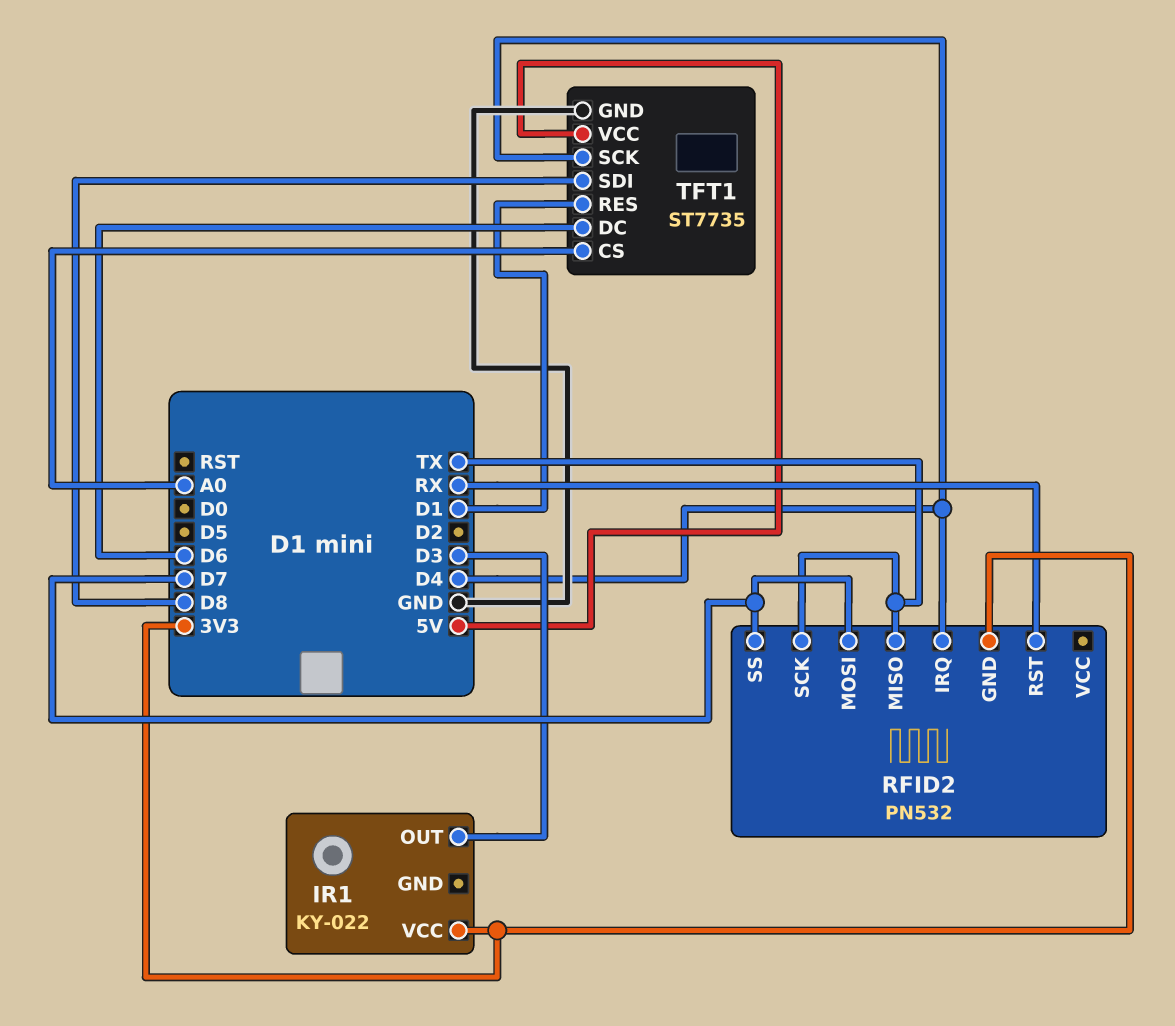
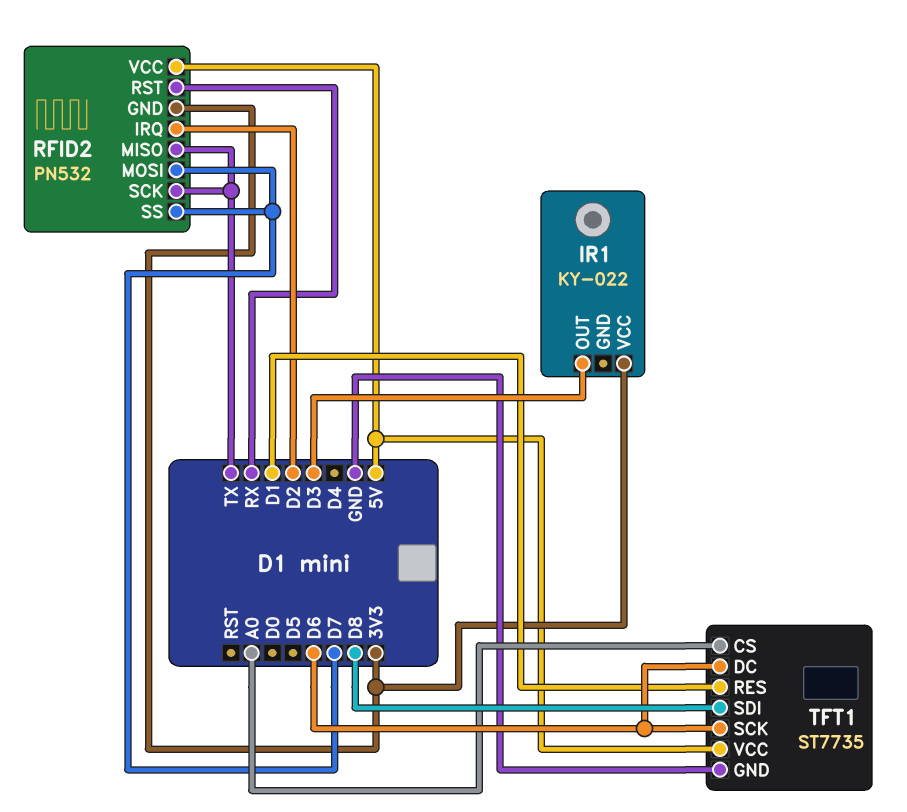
RFID2 pin IRQ: D4 -> D2
RFID2 pin VCC: none -> 5V
TFT1 pin SCK: D4 -> D6

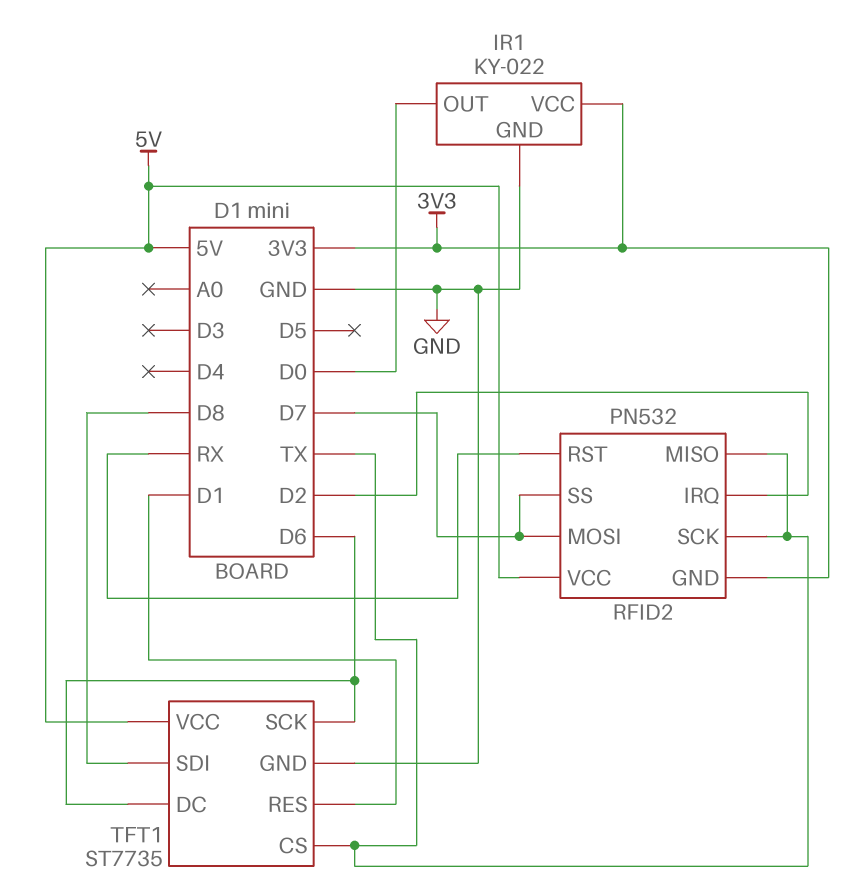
IR1 pin GND: none -> GND
IR1 pin OUT: D3 -> D0
TFT1 pin CS: A0 -> TX

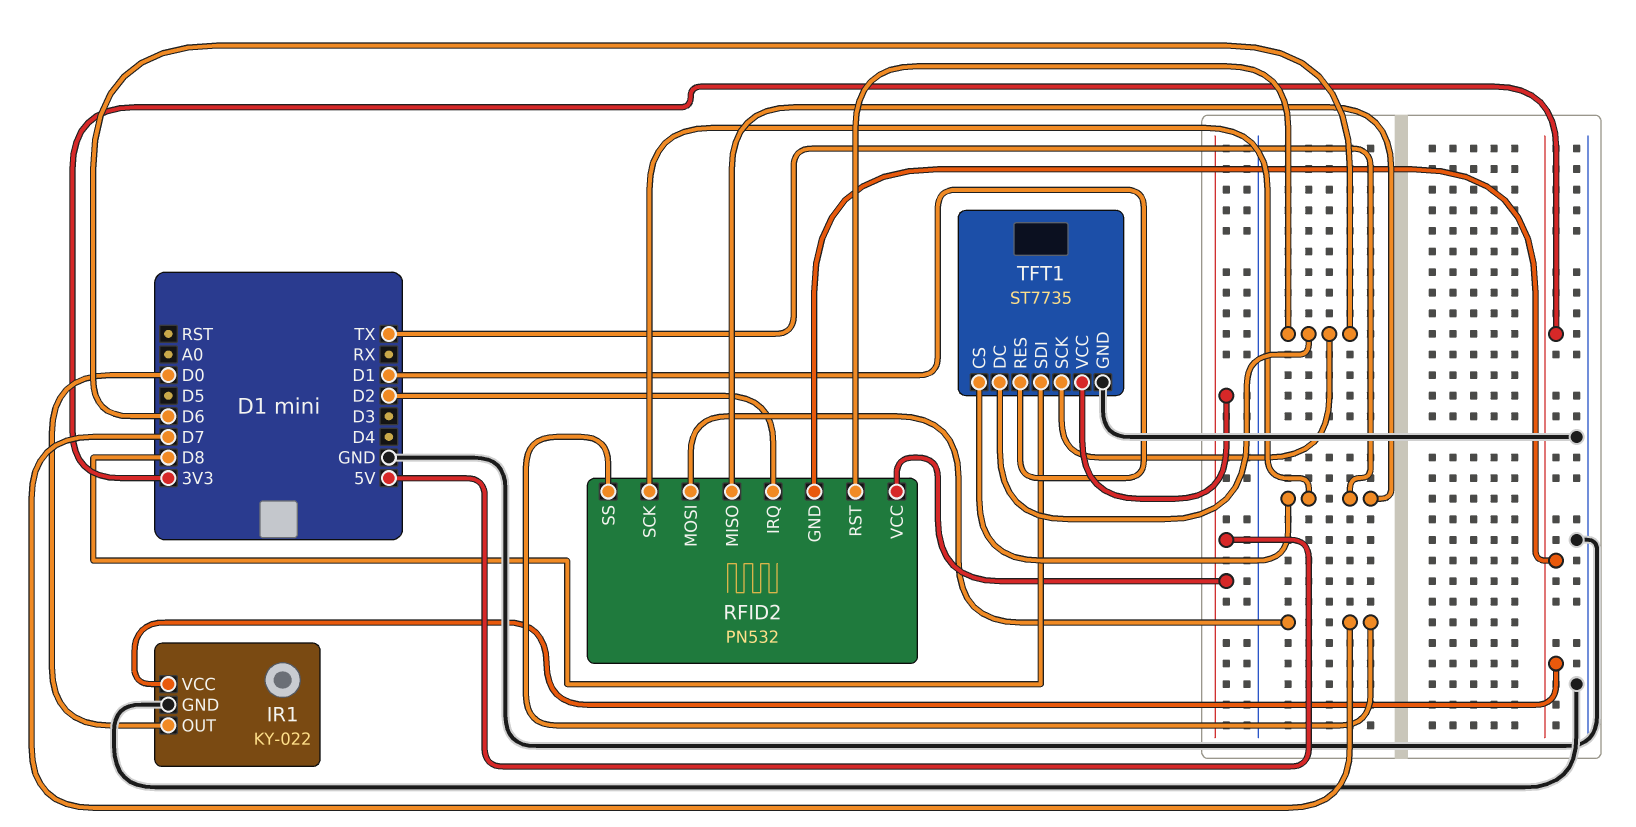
RFID2 pin RST: RX -> D6

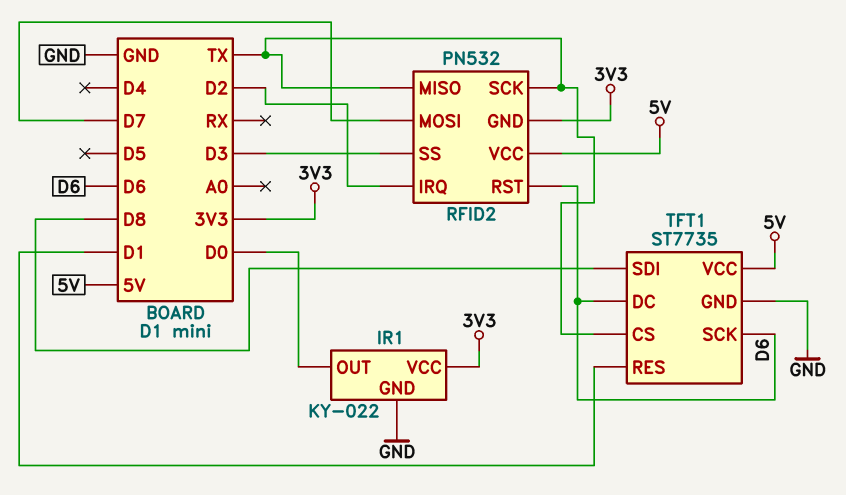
RFID2 pin SS: D7 -> D3

